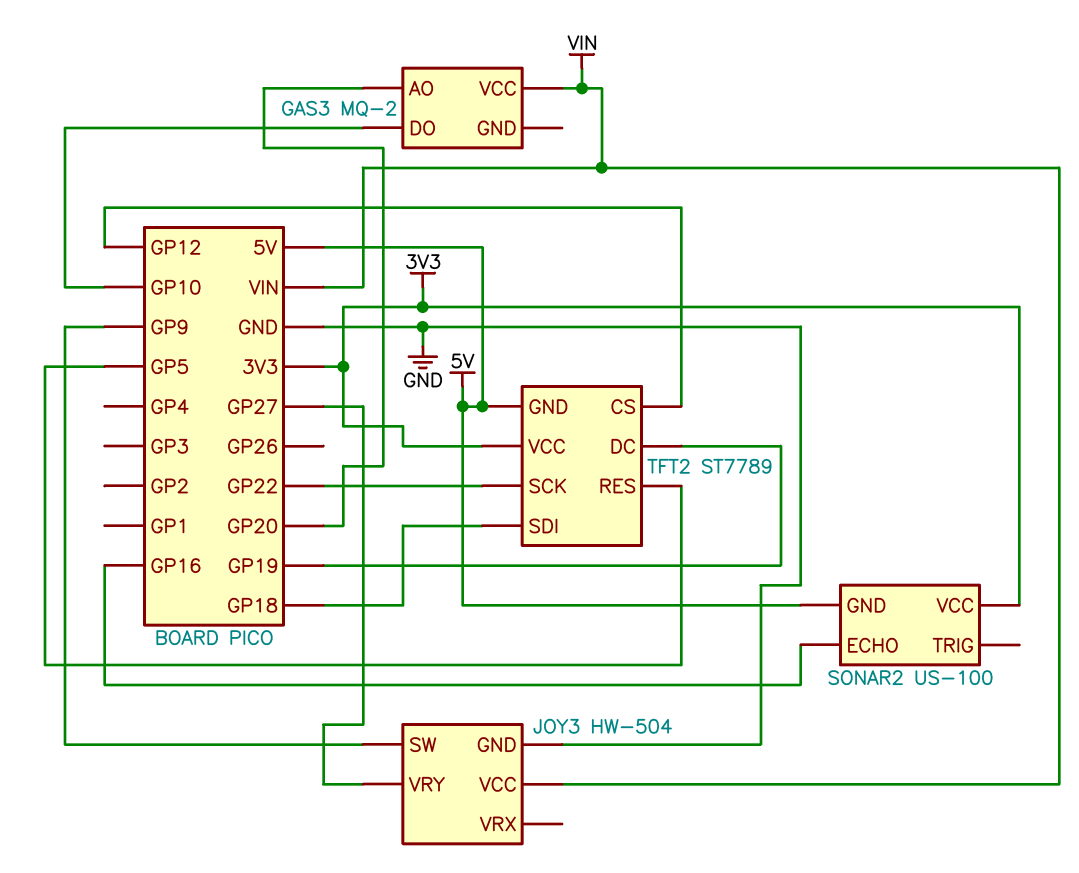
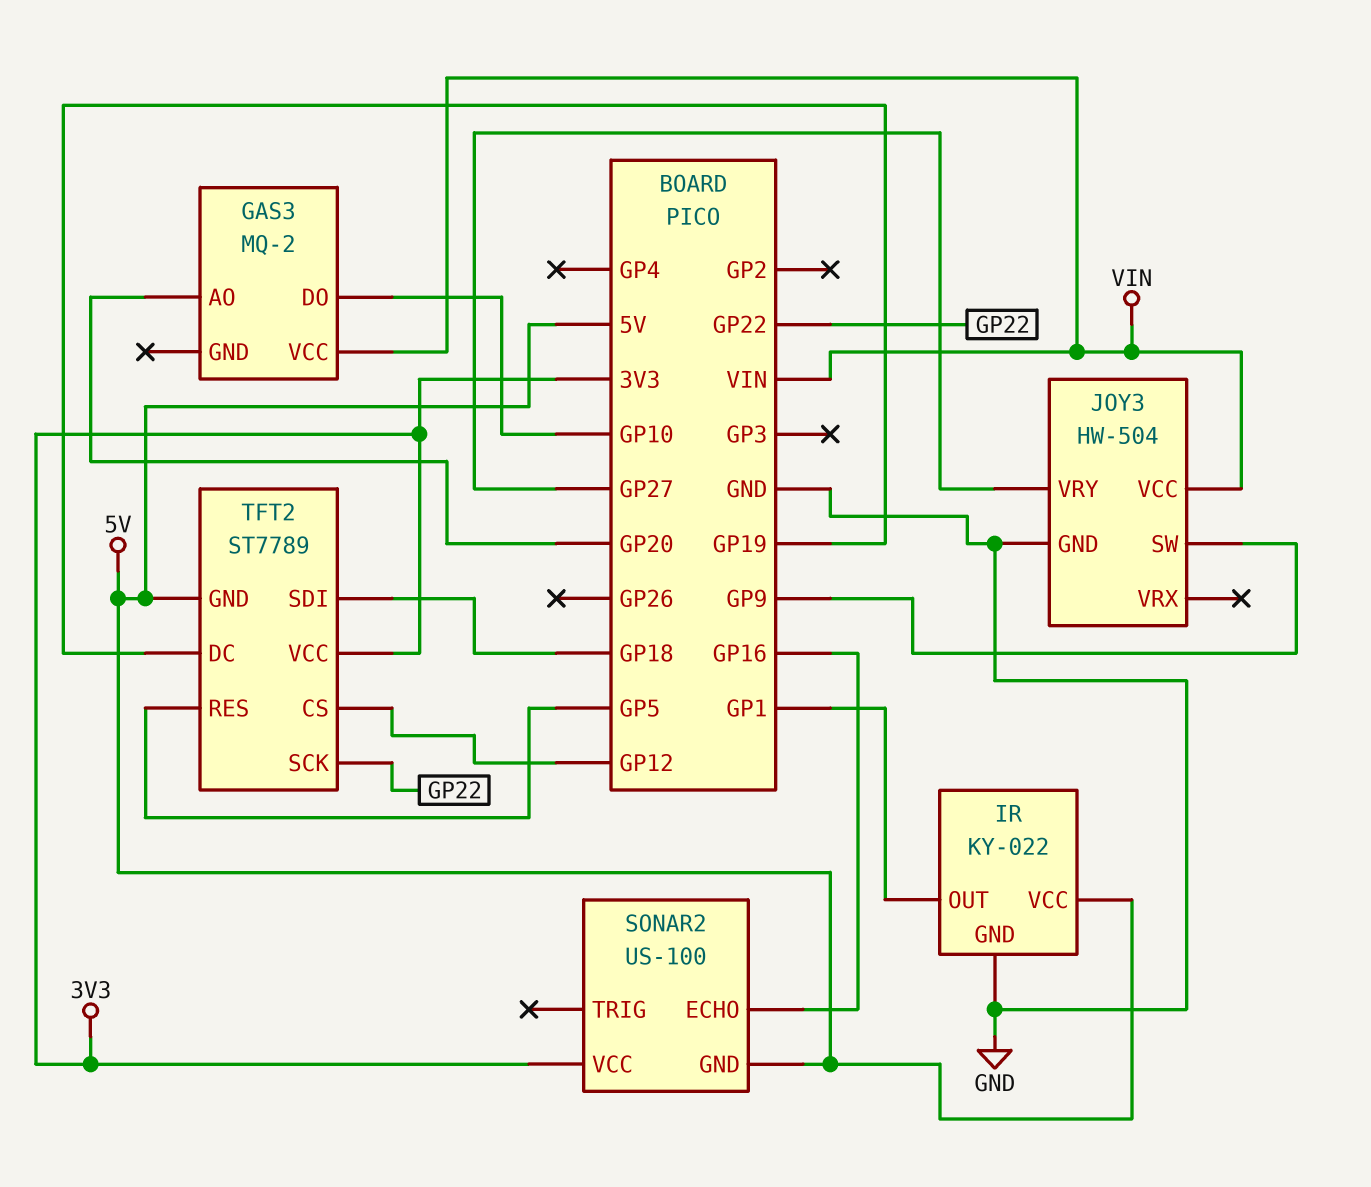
IR: none -> KY-022
IR pin GND: none -> GND
IR pin OUT: none -> GP1
IR pin VCC: none -> 5V

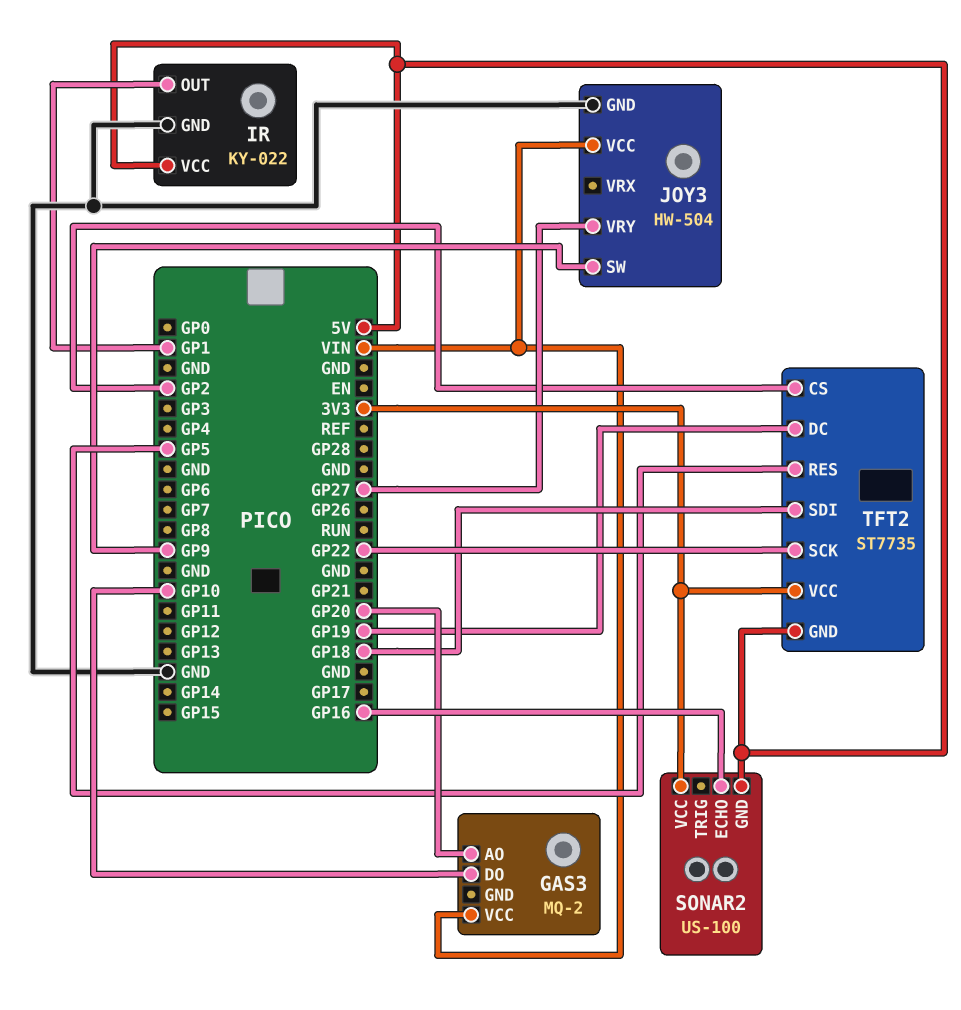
TFT2: ST7789 -> ST7735
TFT2 pin CS: GP12 -> GP2

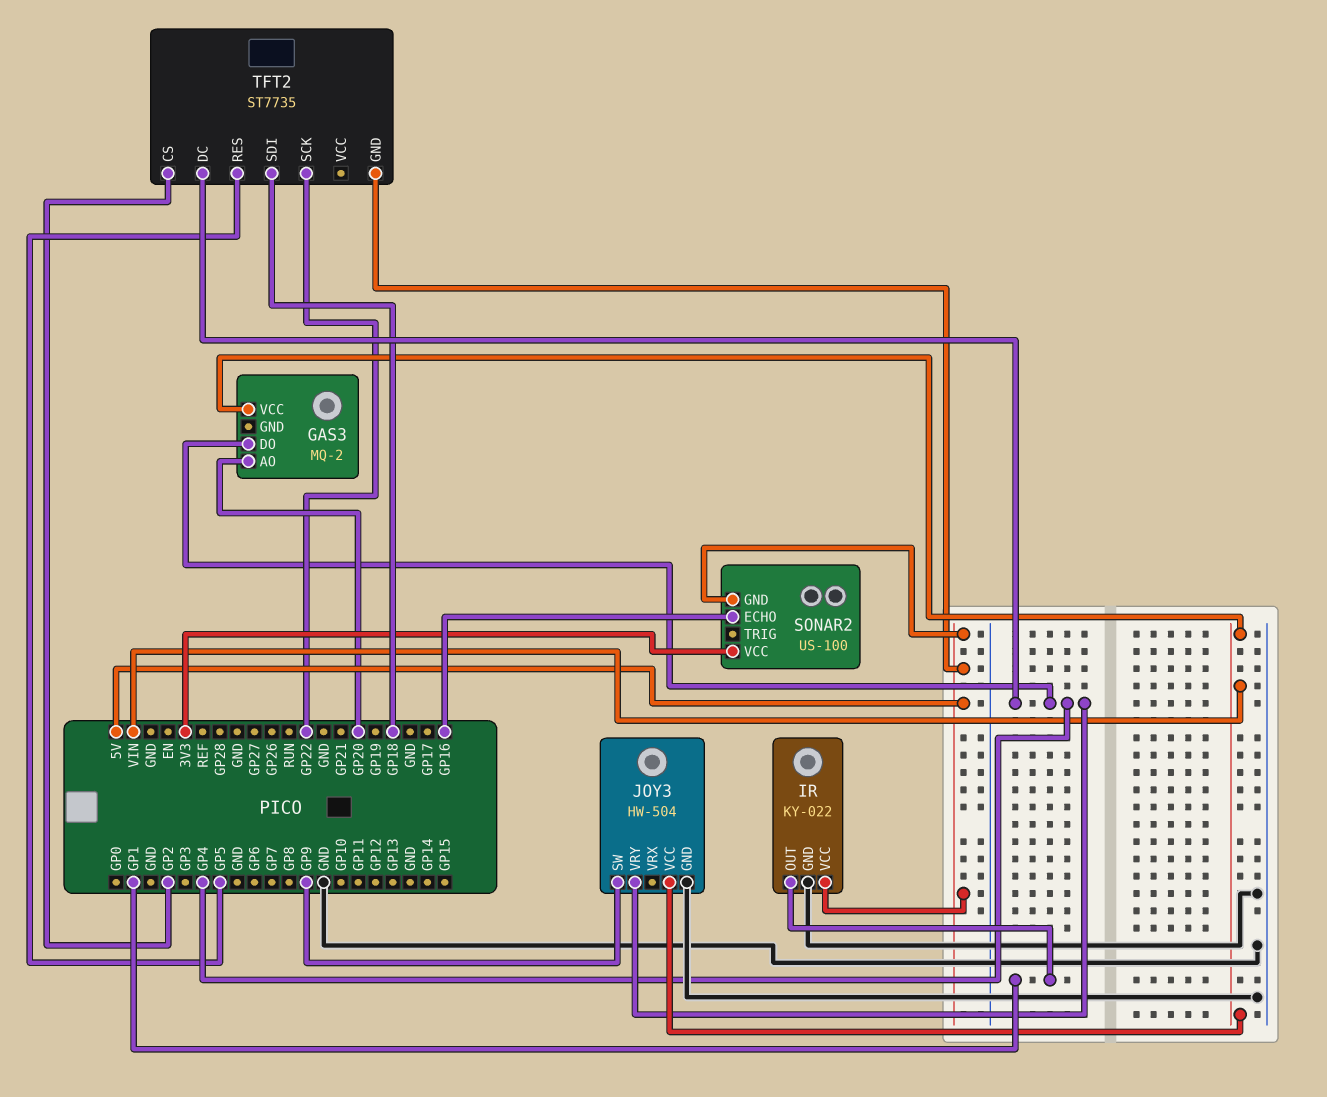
GAS3 pin DO: GP10 -> GP4
JOY3 pin VRY: GP27 -> GP4
TFT2 pin DC: GP19 -> GP4
TFT2 pin VCC: 3V3 -> none

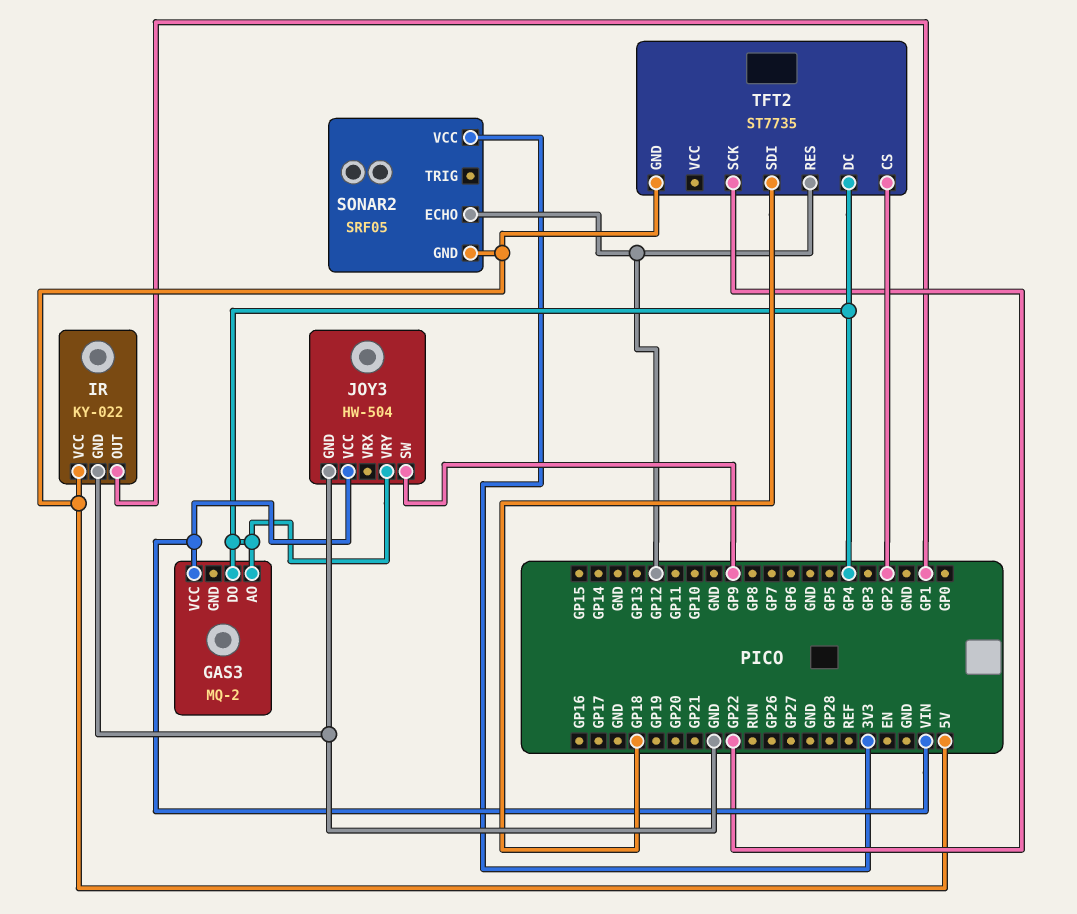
GAS3 pin AO: GP20 -> GP4
SONAR2: US-100 -> SRF05
SONAR2 pin ECHO: GP16 -> GP12
TFT2 pin RES: GP5 -> GP12

